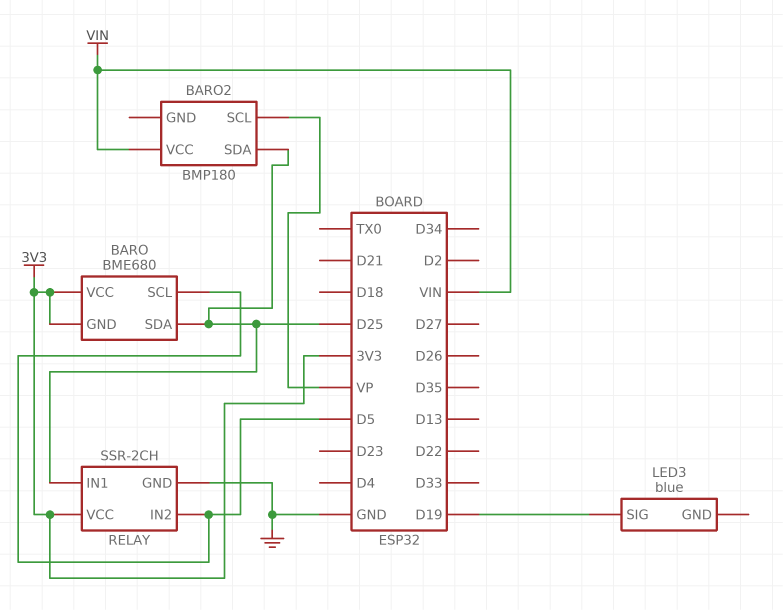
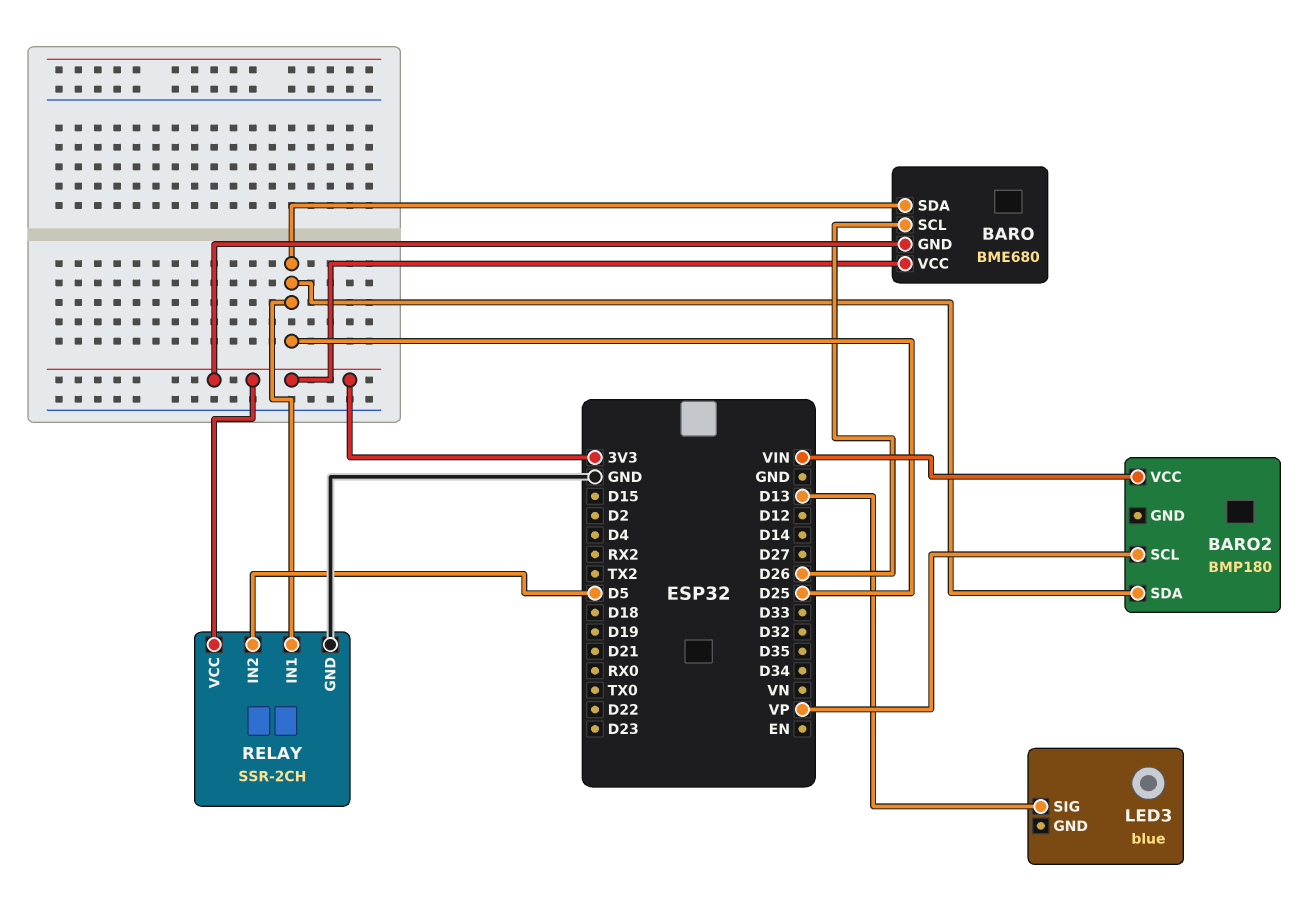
BARO pin SCL: D5 -> D26
LED3 pin SIG: D19 -> D13

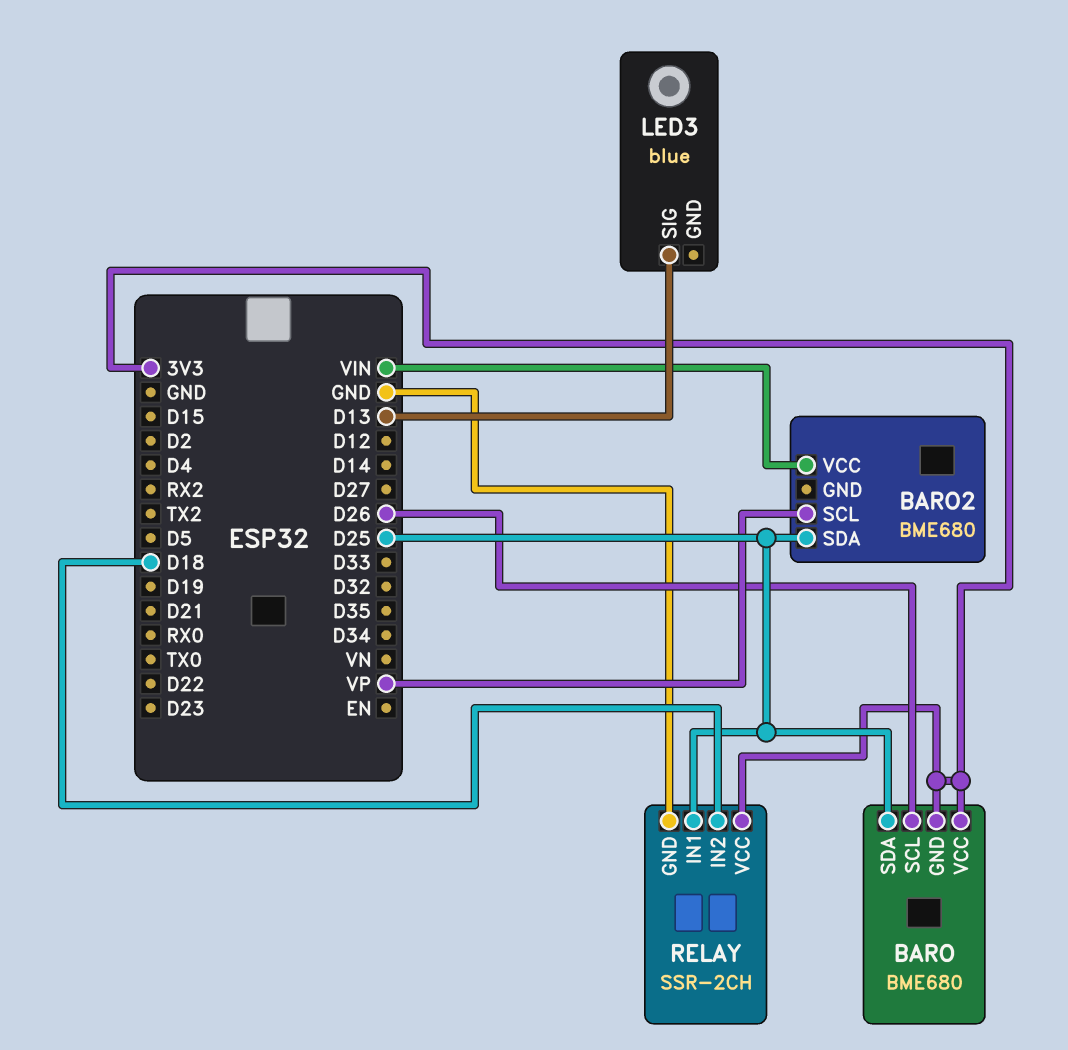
BARO2: BMP180 -> BME680
RELAY pin IN2: D5 -> D18

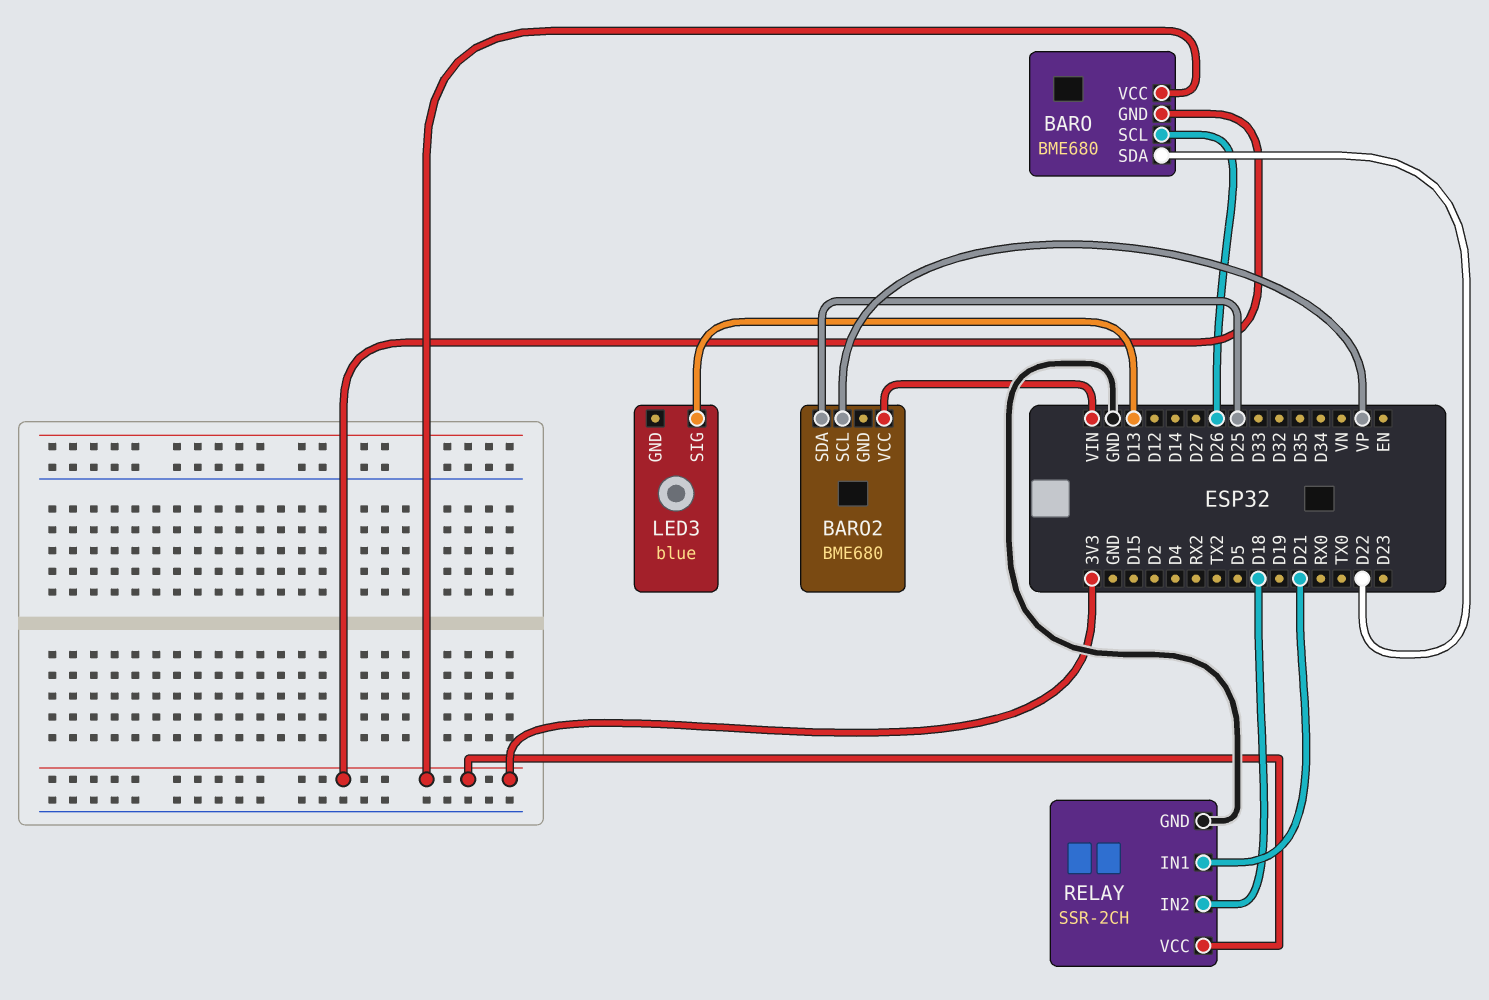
BARO pin SDA: D25 -> D22
RELAY pin IN1: D25 -> D21

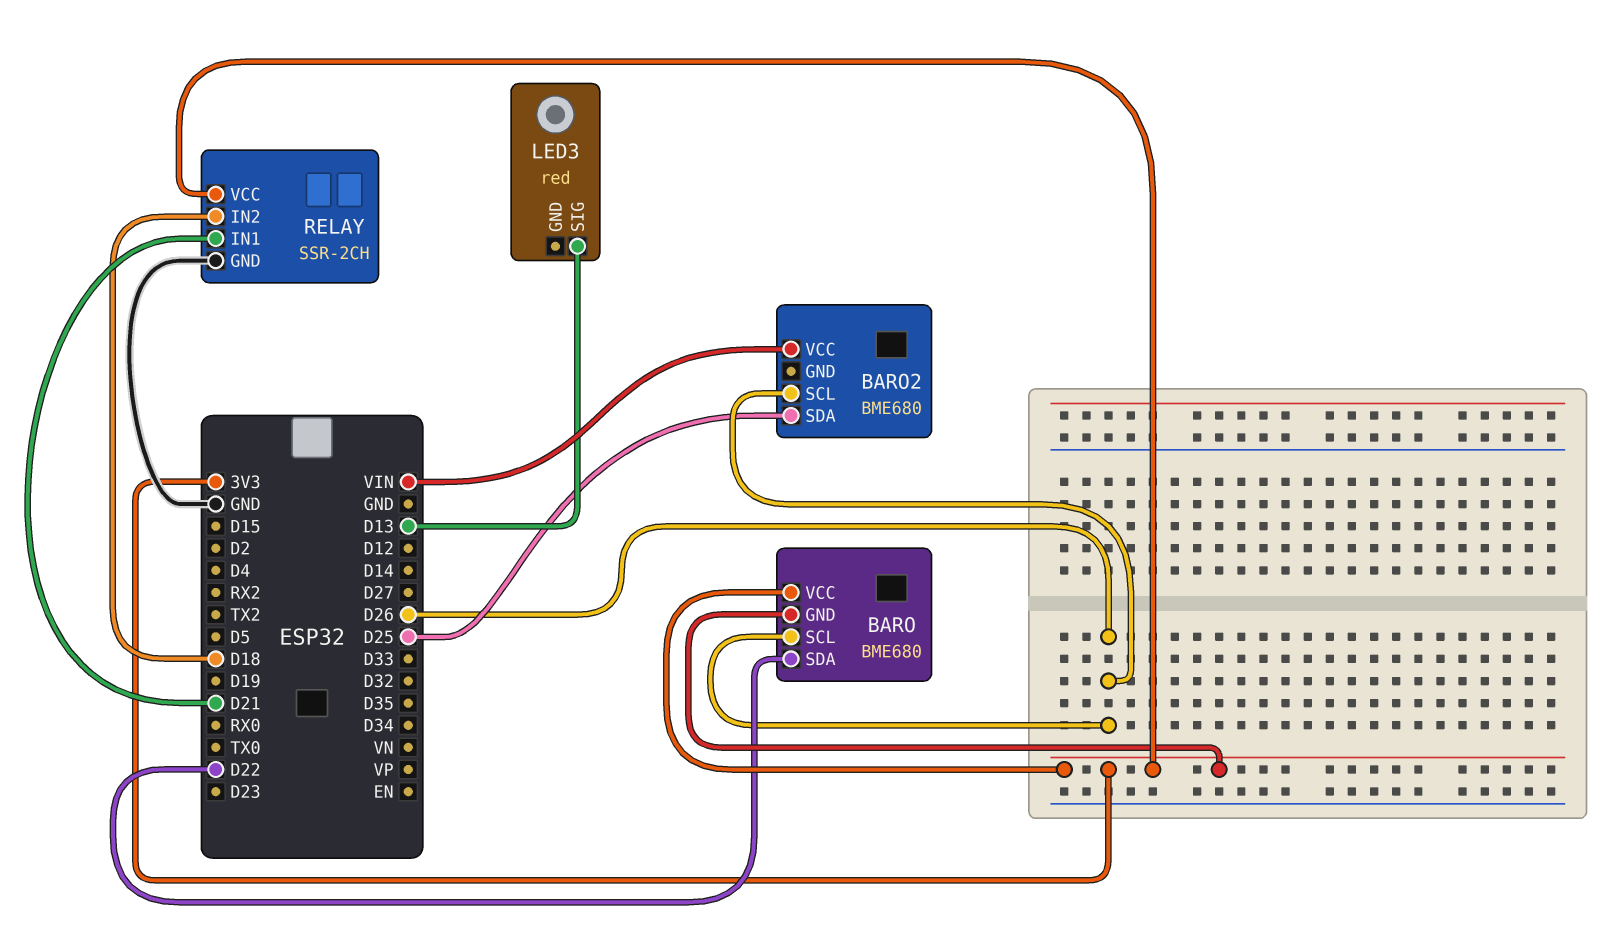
BARO2 pin SCL: VP -> D26
LED3: blue -> red

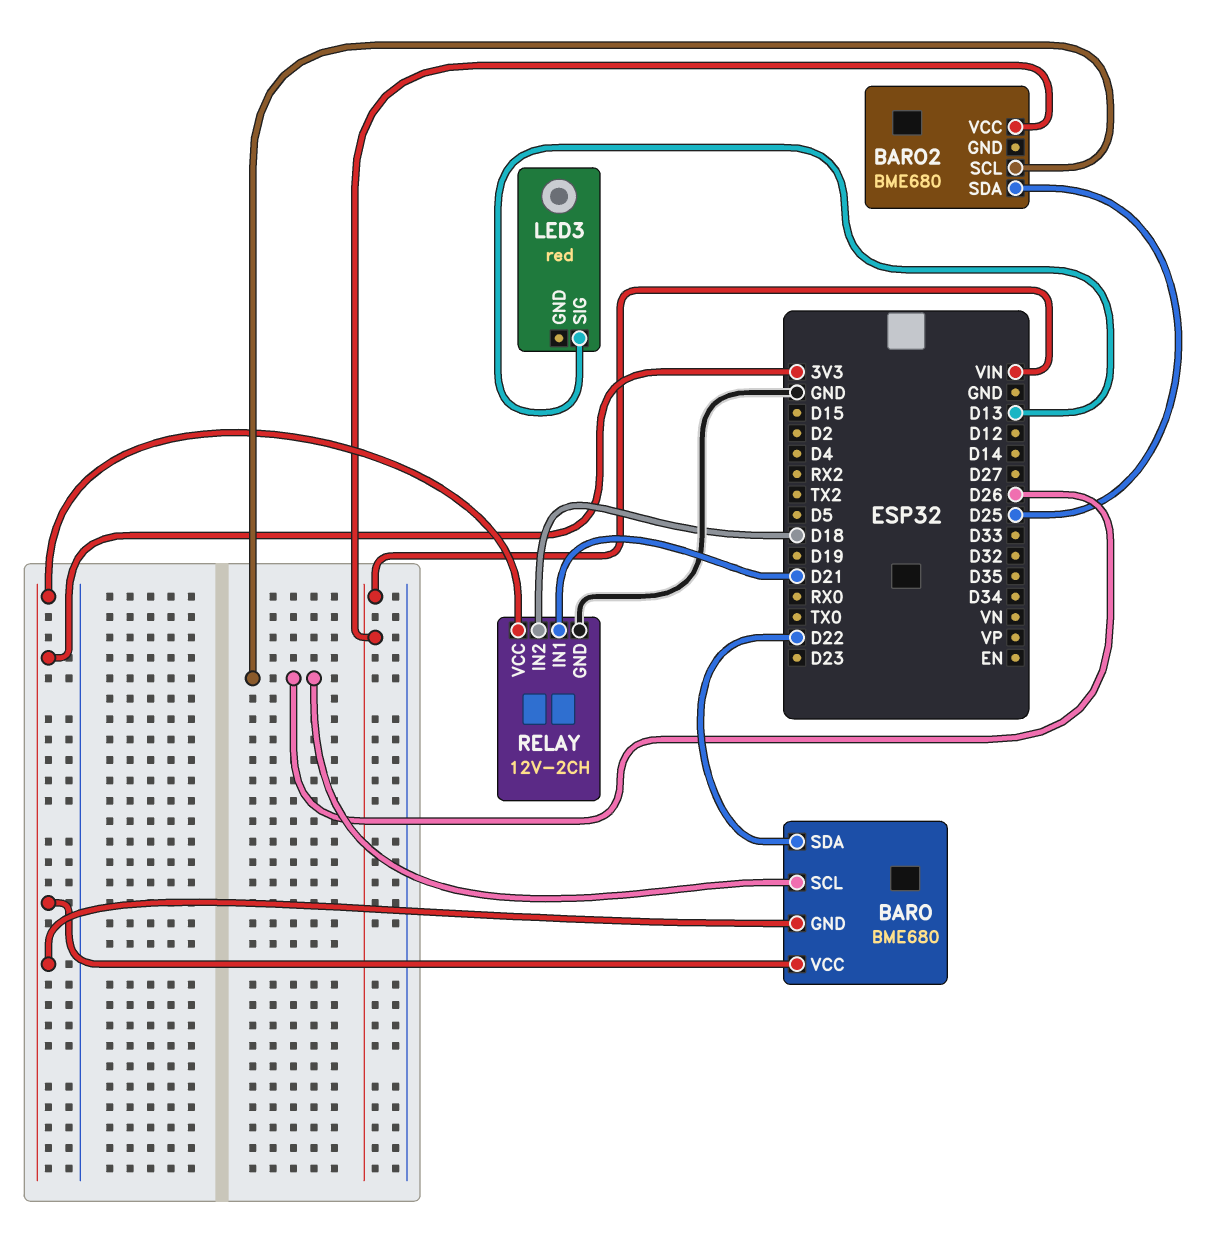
RELAY: SSR-2CH -> 12V-2CH

